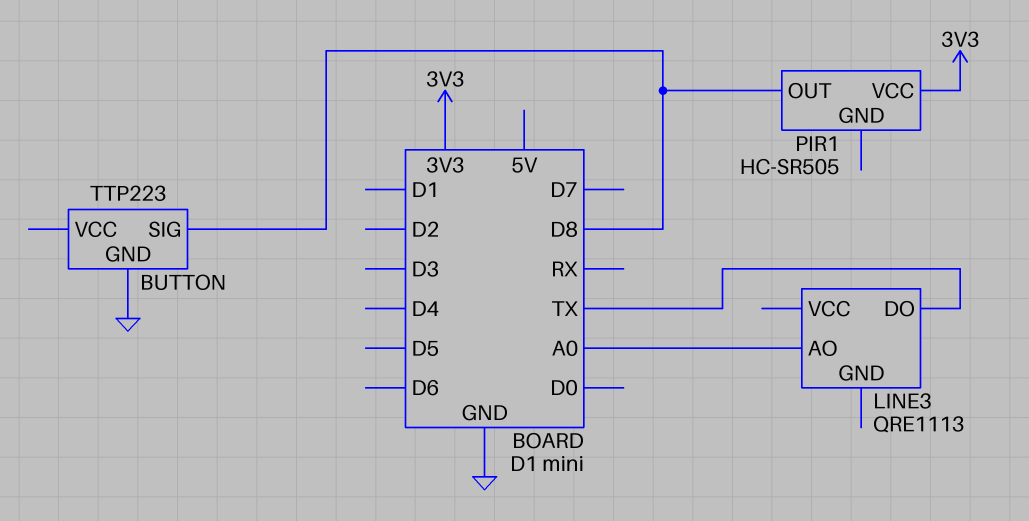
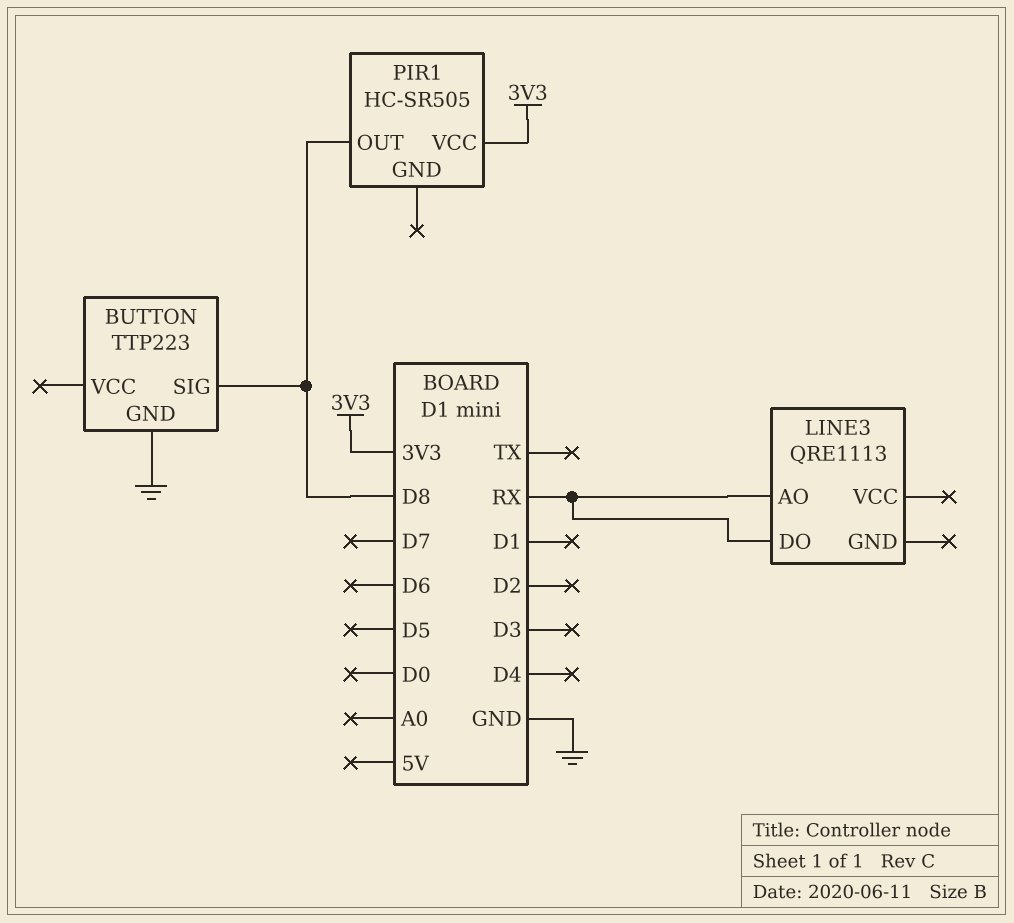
LINE3 pin AO: A0 -> RX
LINE3 pin DO: TX -> RX

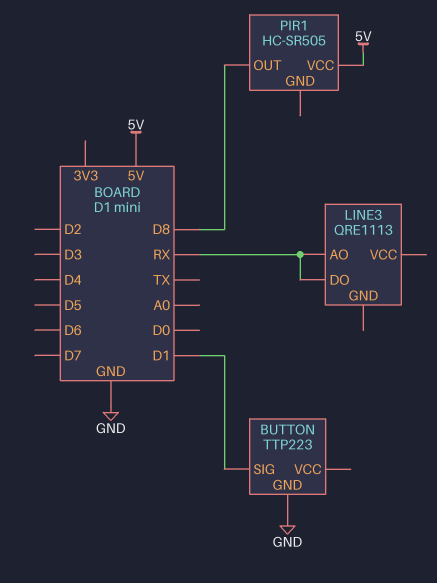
BUTTON pin SIG: D8 -> D1
PIR1 pin VCC: 3V3 -> 5V

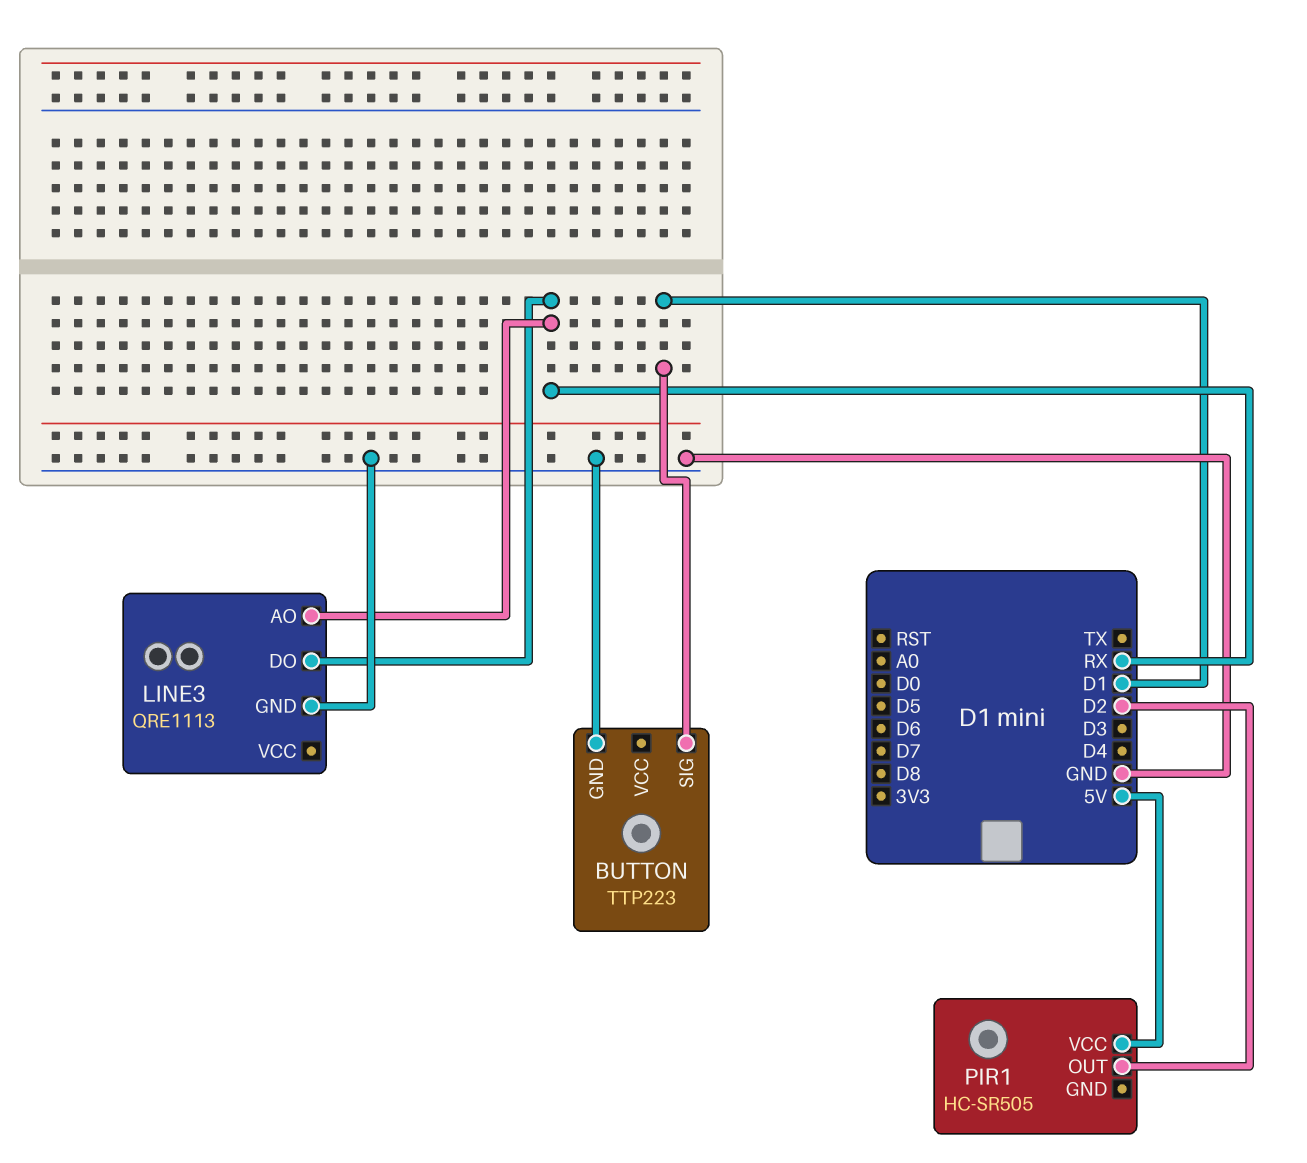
LINE3 pin GND: none -> GND
PIR1 pin OUT: D8 -> D2

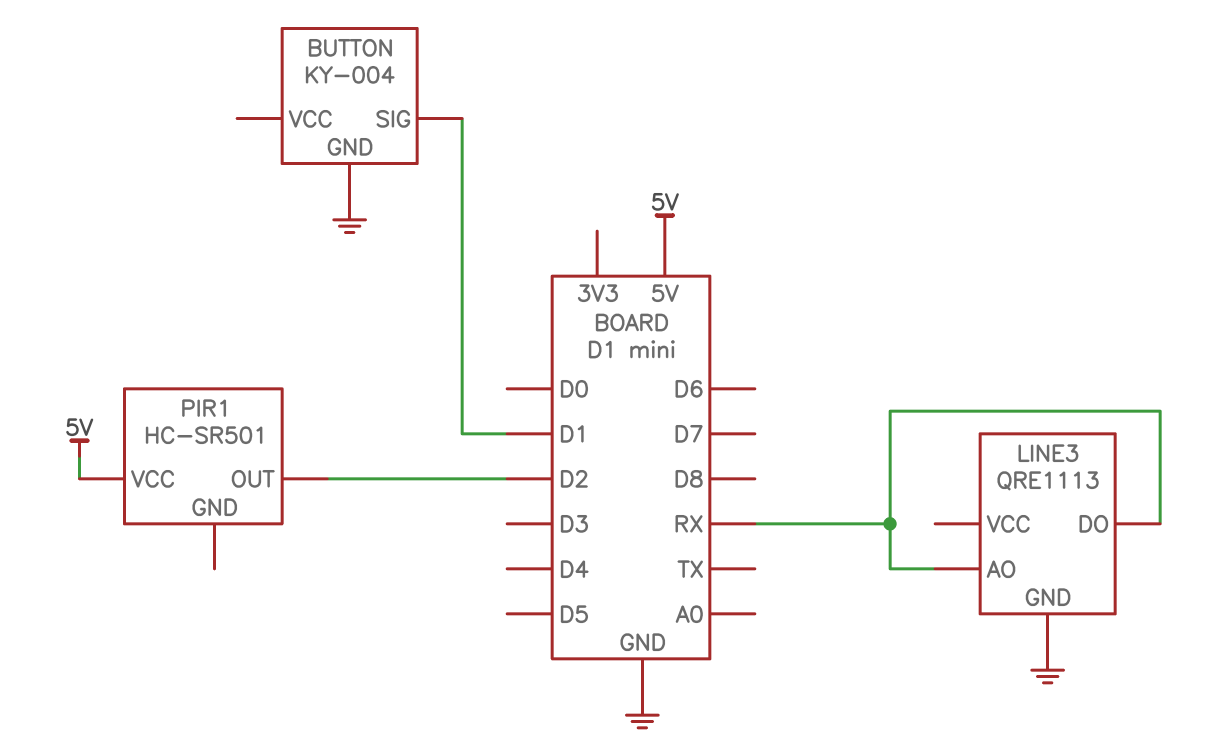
BUTTON: TTP223 -> KY-004
PIR1: HC-SR505 -> HC-SR501

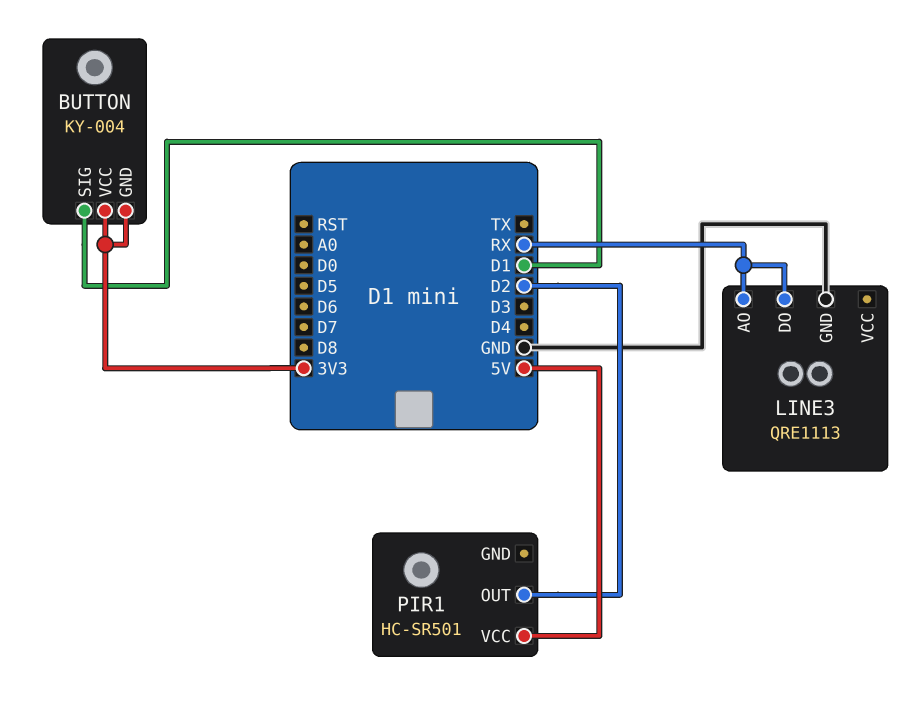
BUTTON pin GND: GND -> 3V3
BUTTON pin VCC: none -> 3V3

